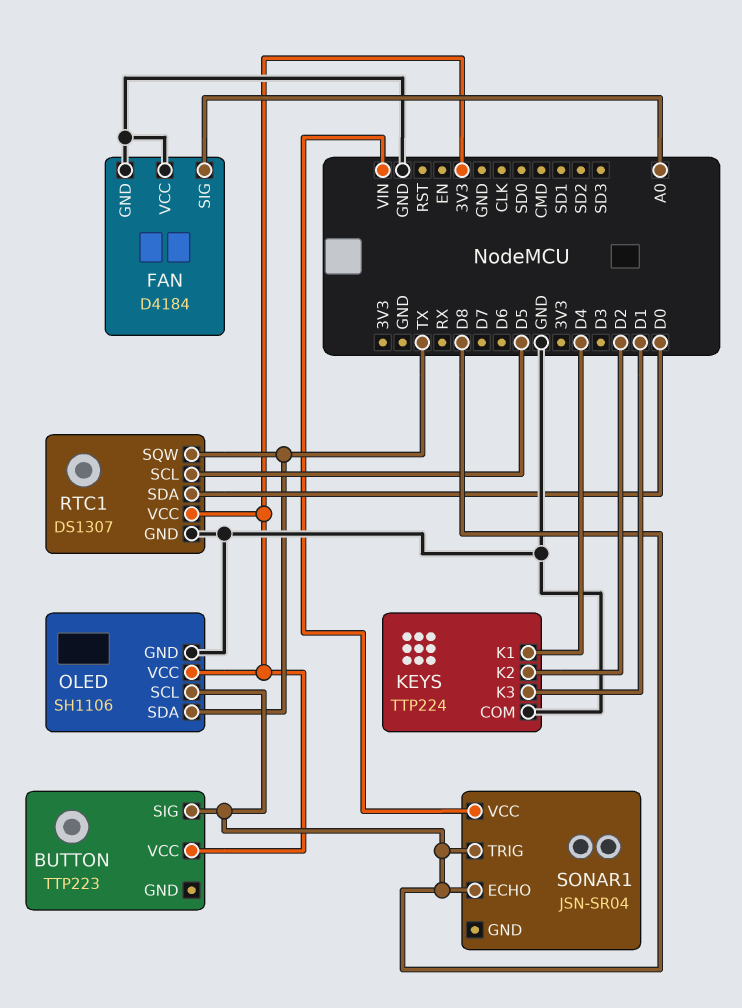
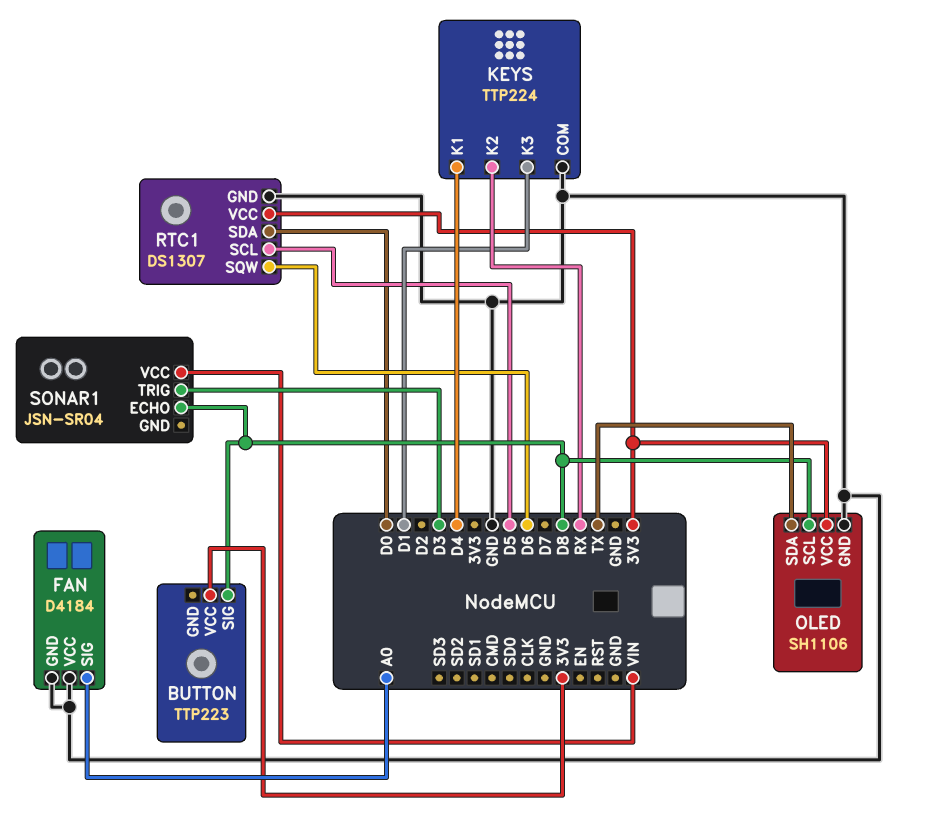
KEYS pin K2: D2 -> RX
RTC1 pin SQW: TX -> D6
SONAR1 pin TRIG: D8 -> D3

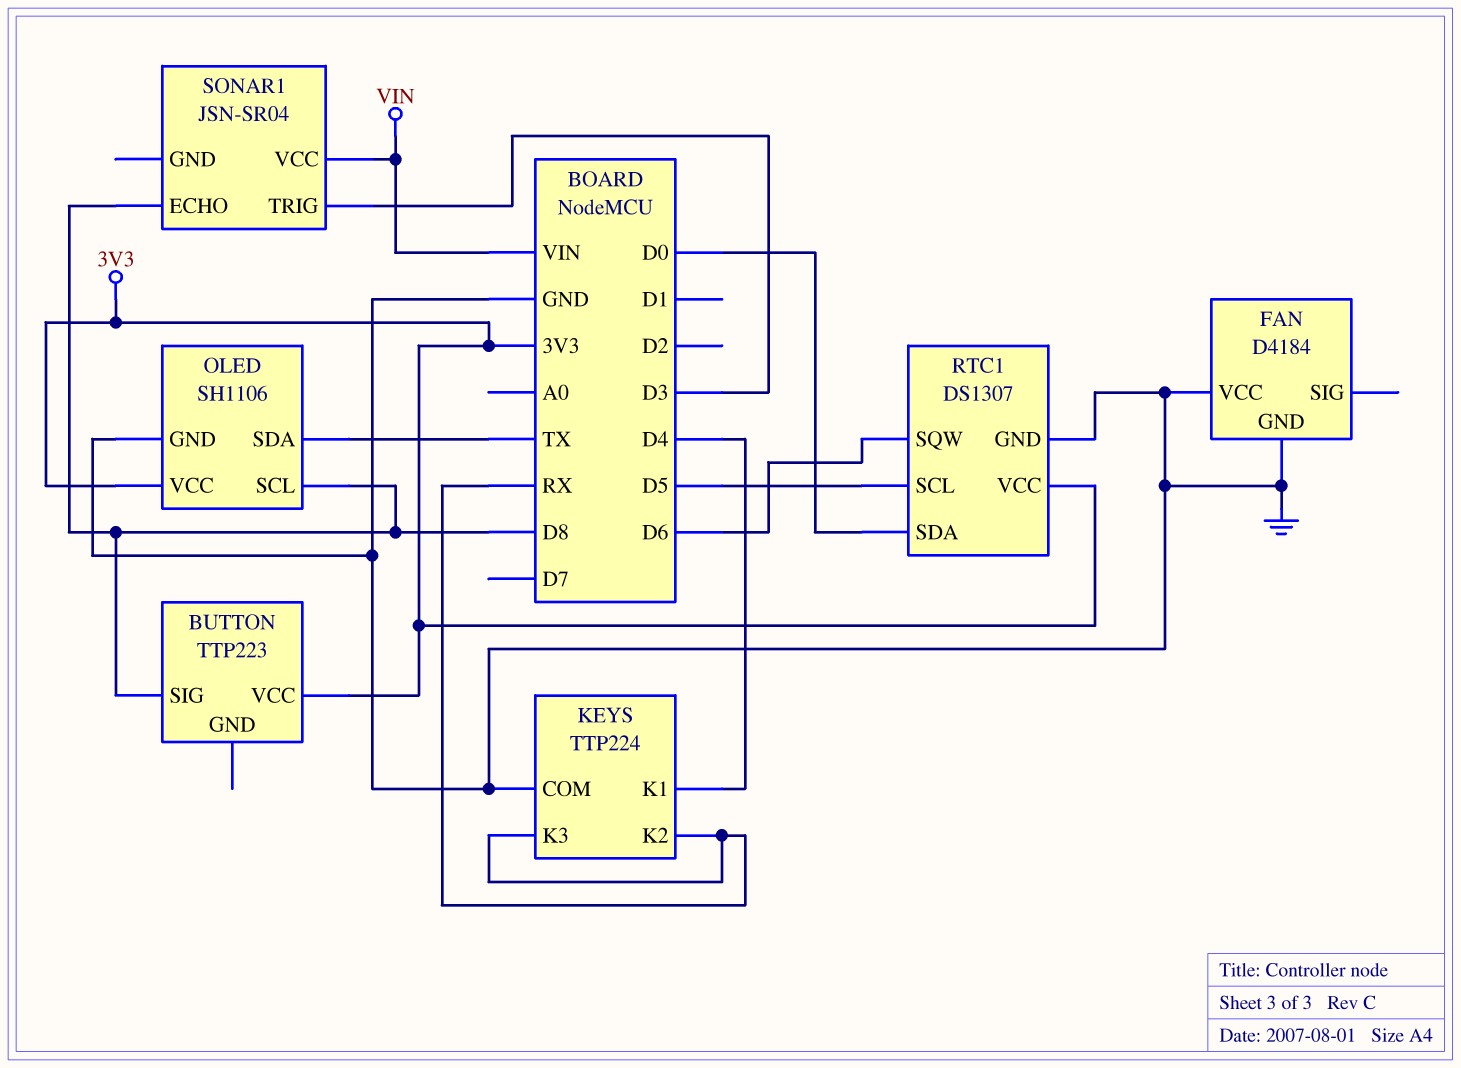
FAN pin SIG: A0 -> none
KEYS pin K3: D1 -> RX

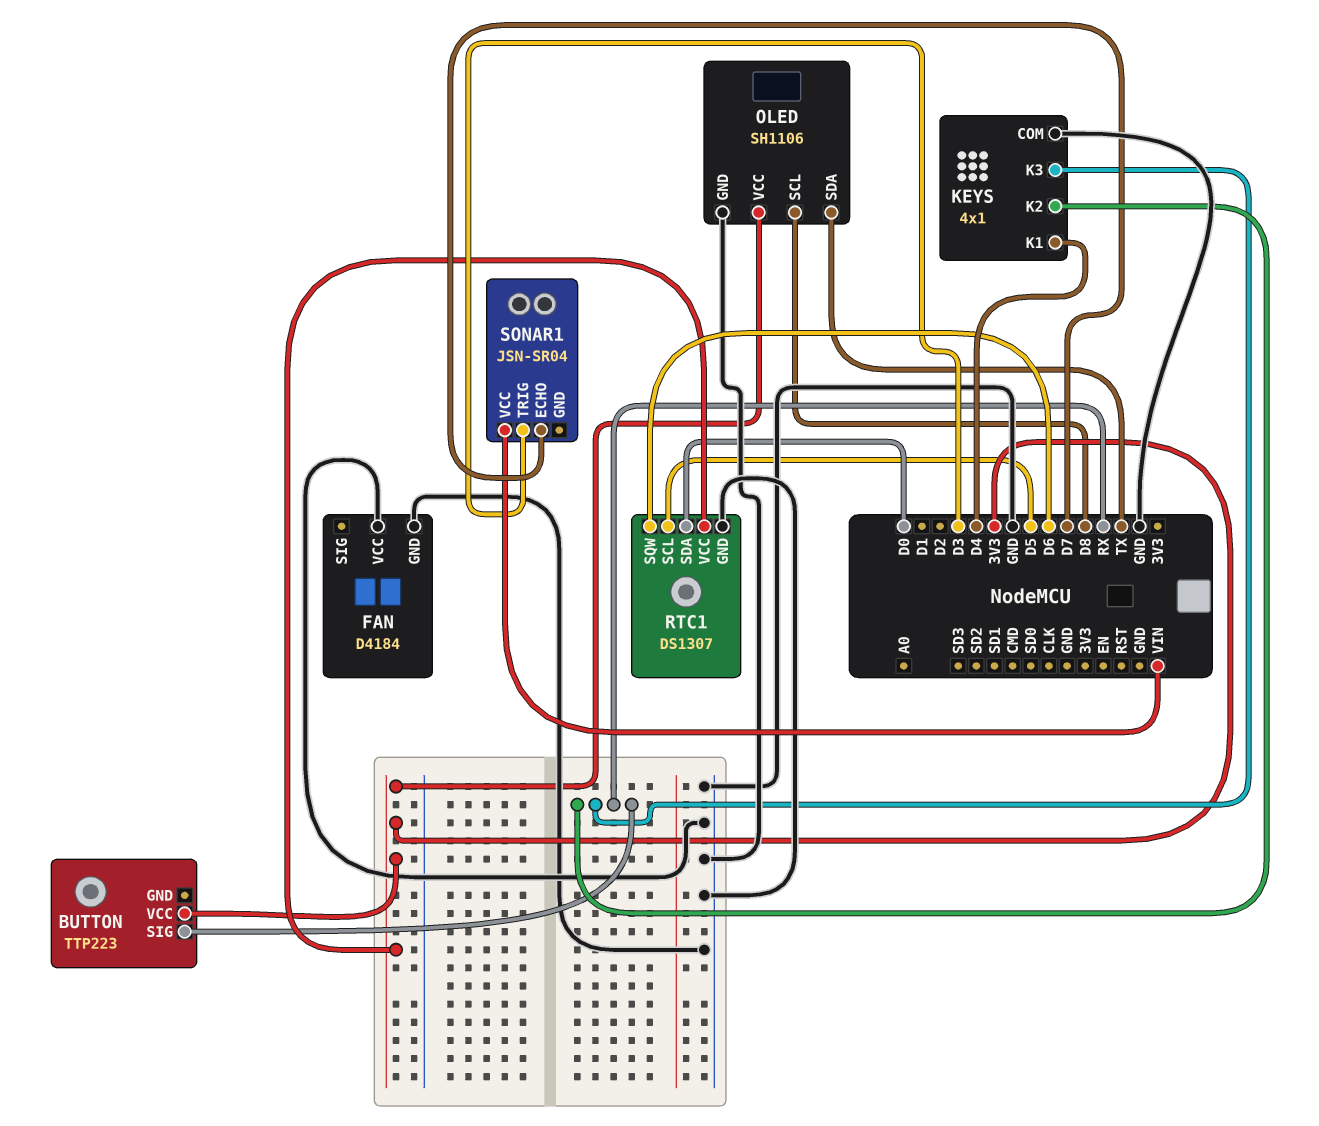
BUTTON pin SIG: D8 -> RX
KEYS: TTP224 -> 4x1
SONAR1 pin ECHO: D8 -> D7

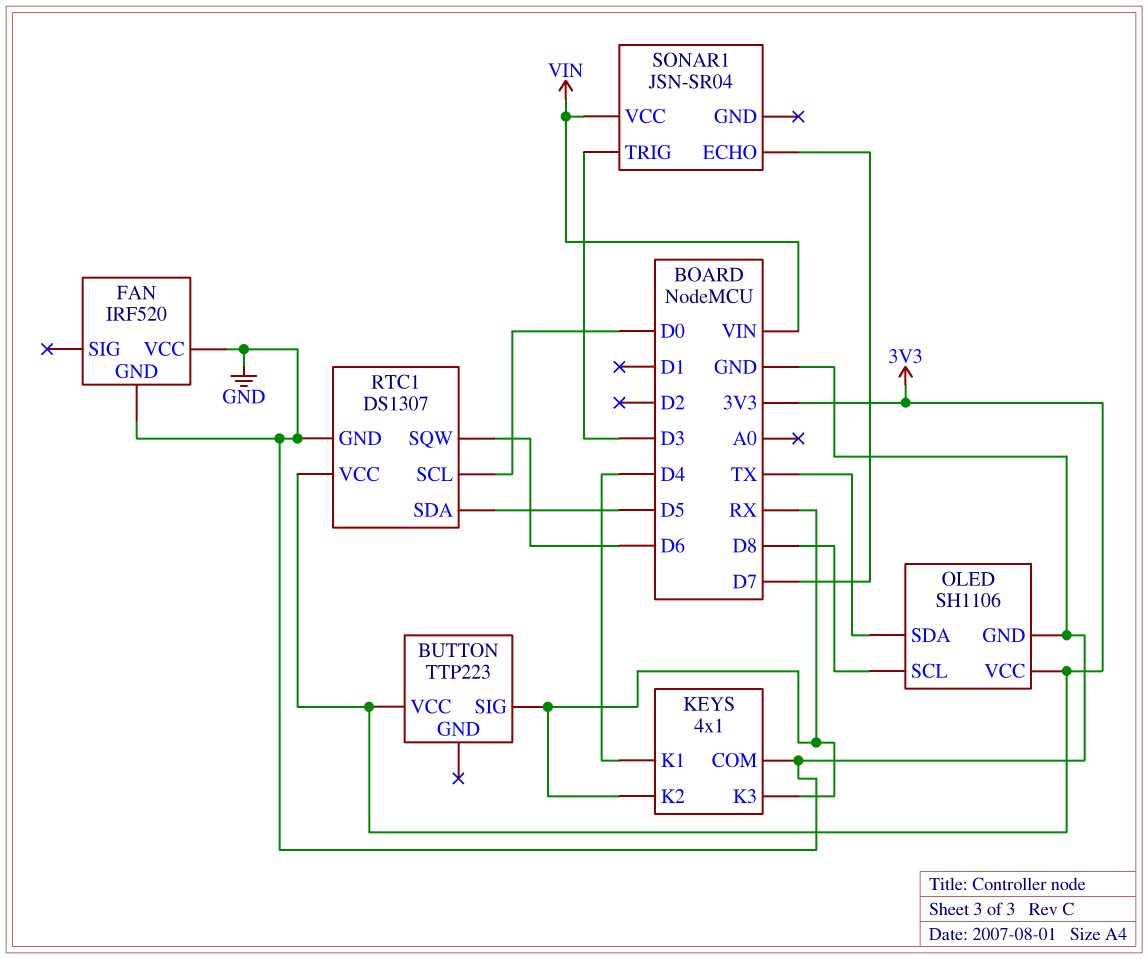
FAN: D4184 -> IRF520
RTC1 pin SCL: D5 -> D0
RTC1 pin SDA: D0 -> D5

